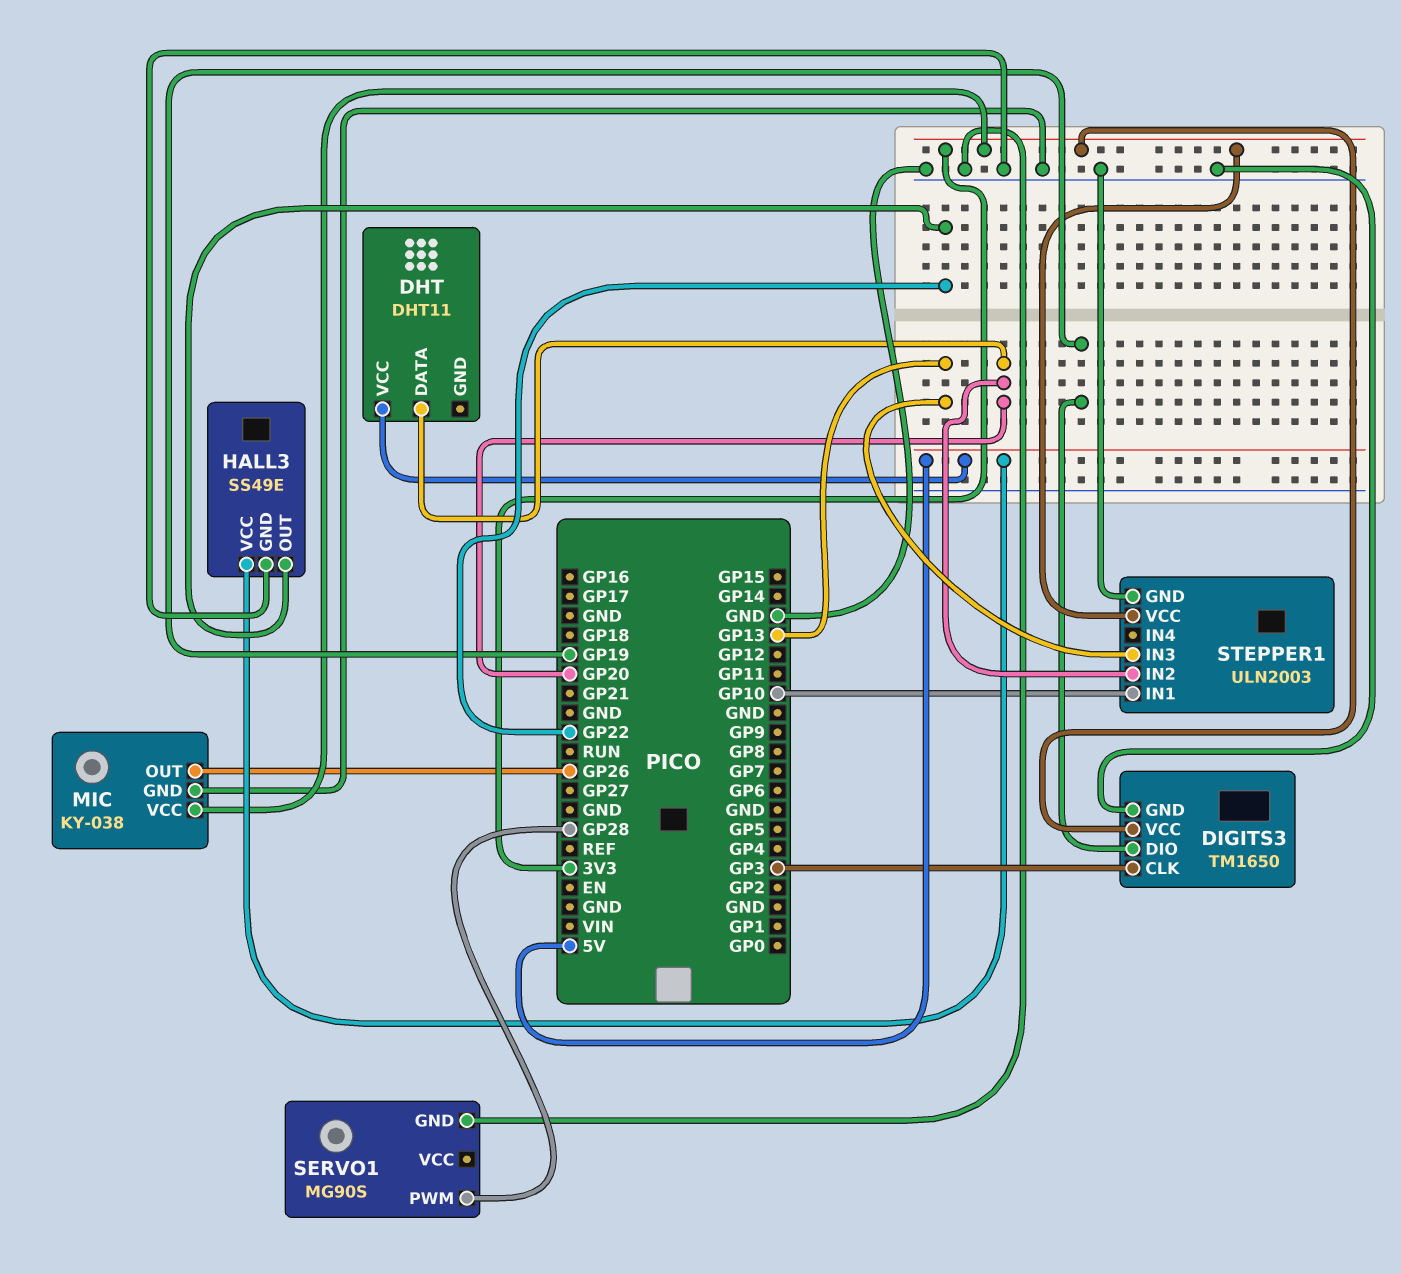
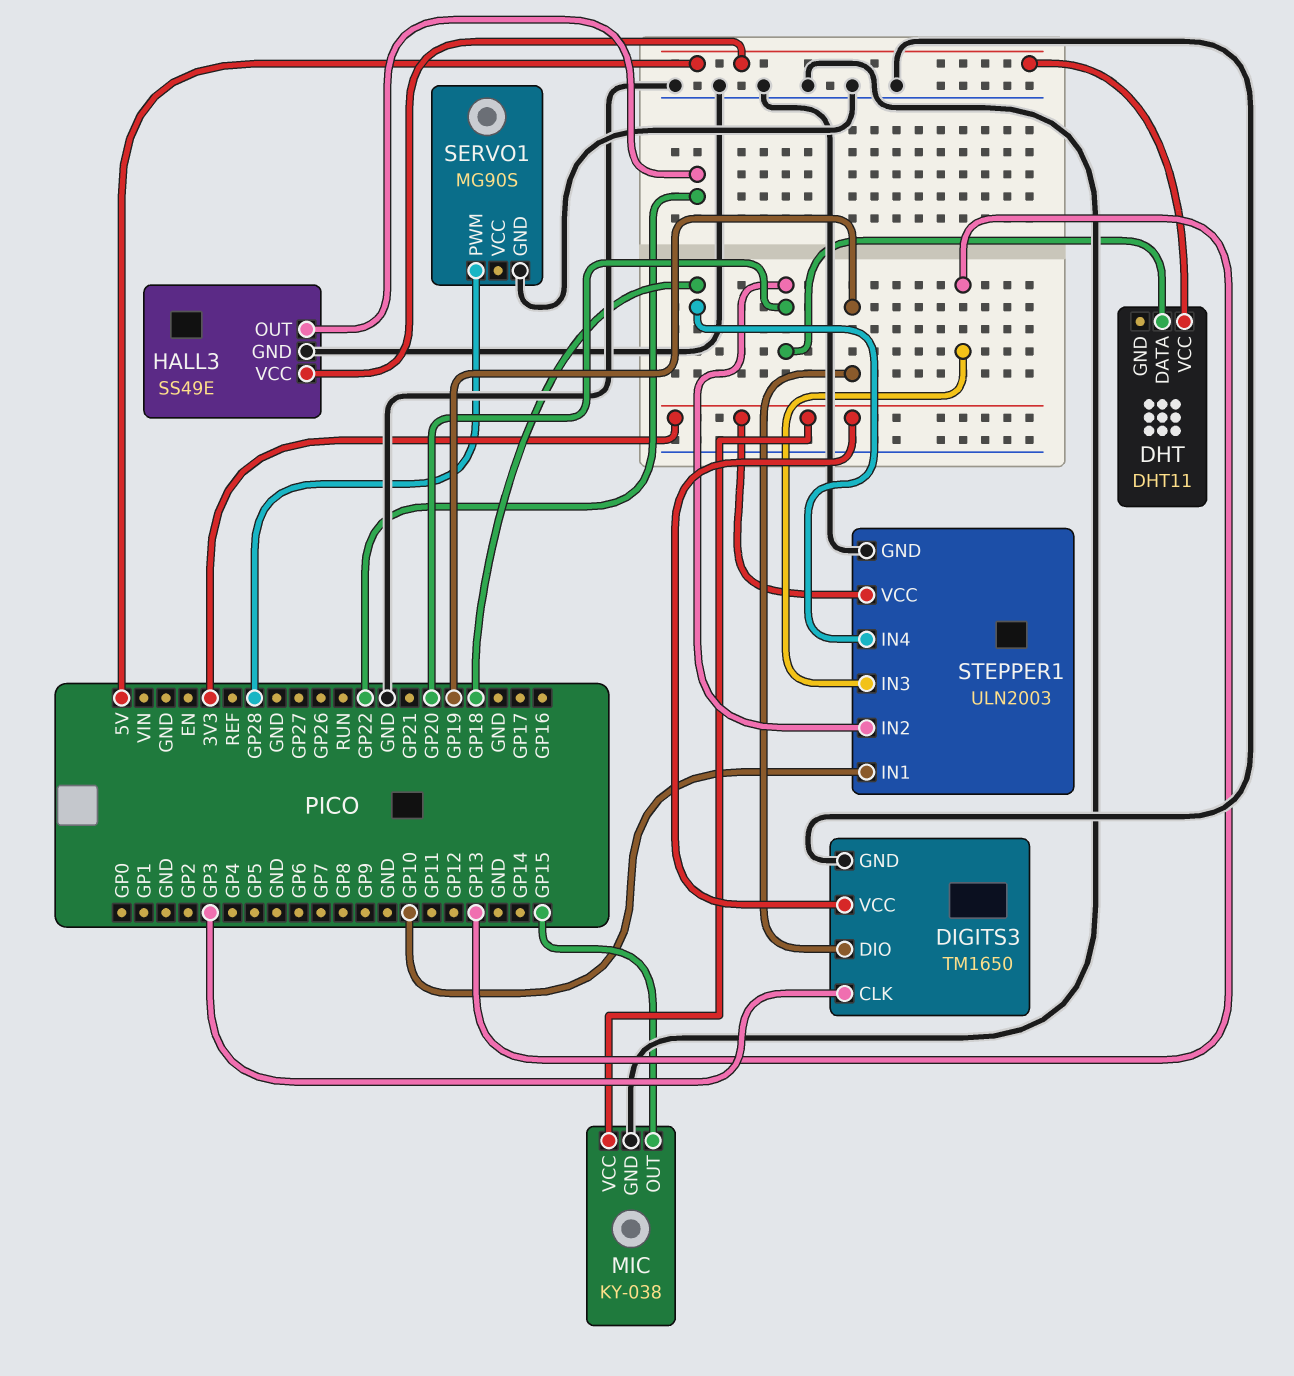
MIC pin OUT: GP26 -> GP15
STEPPER1 pin IN4: none -> GP18

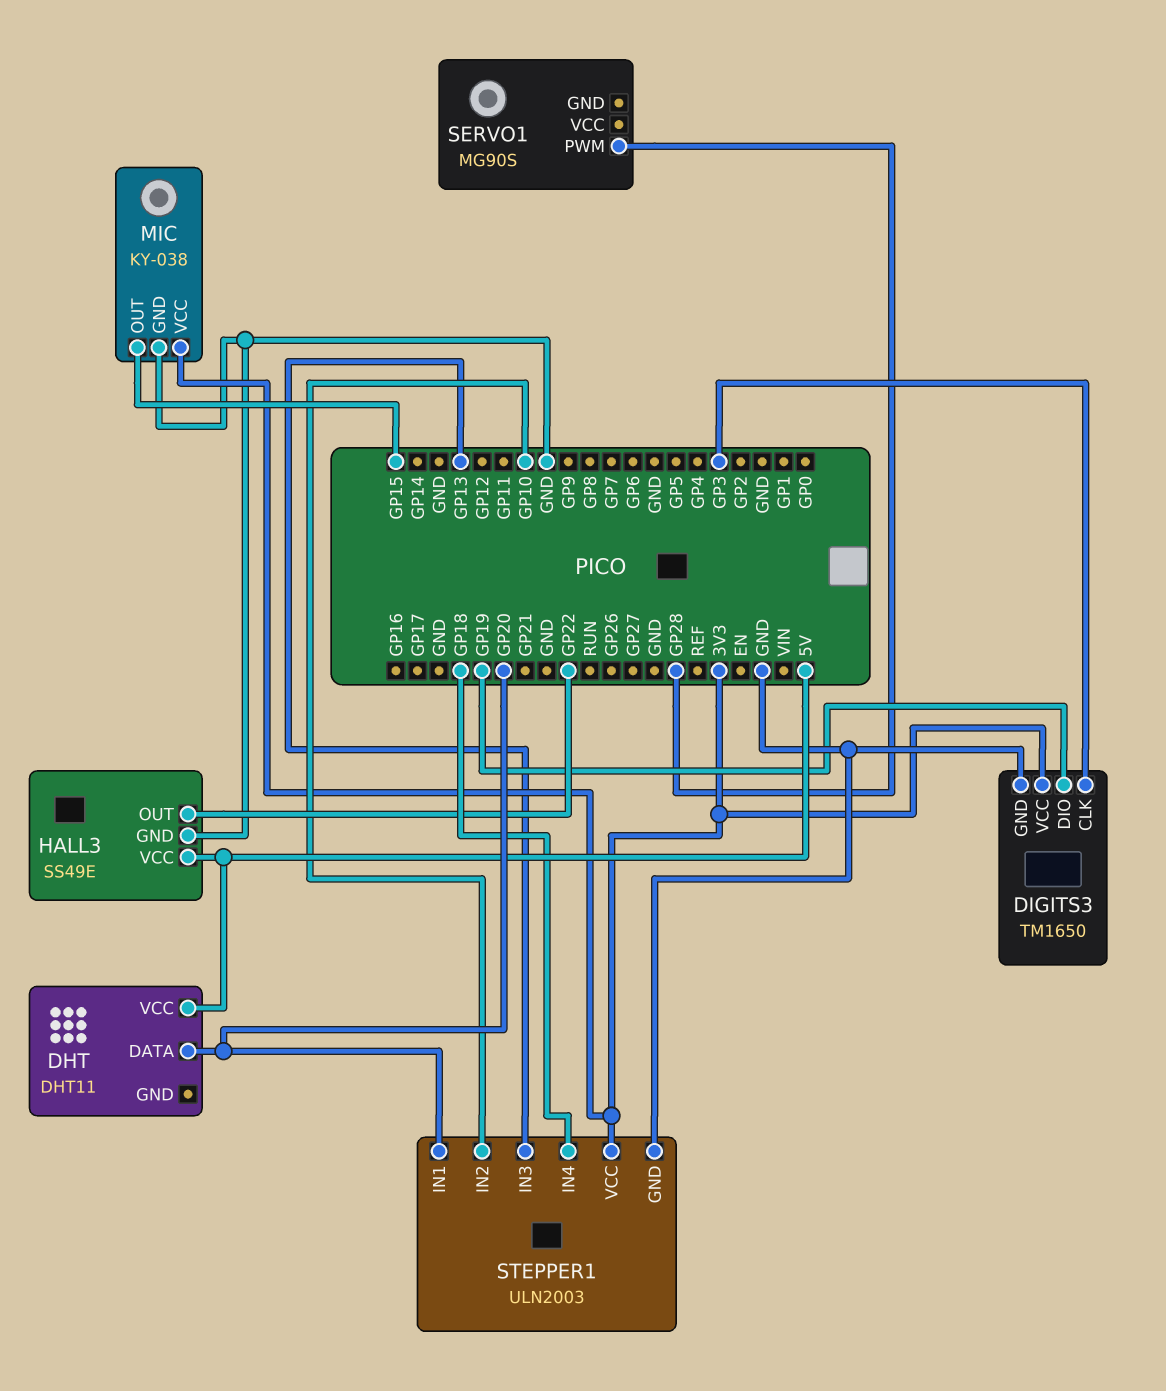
SERVO1 pin GND: GND -> none
STEPPER1 pin IN1: GP10 -> GP20
STEPPER1 pin IN2: GP20 -> GP10

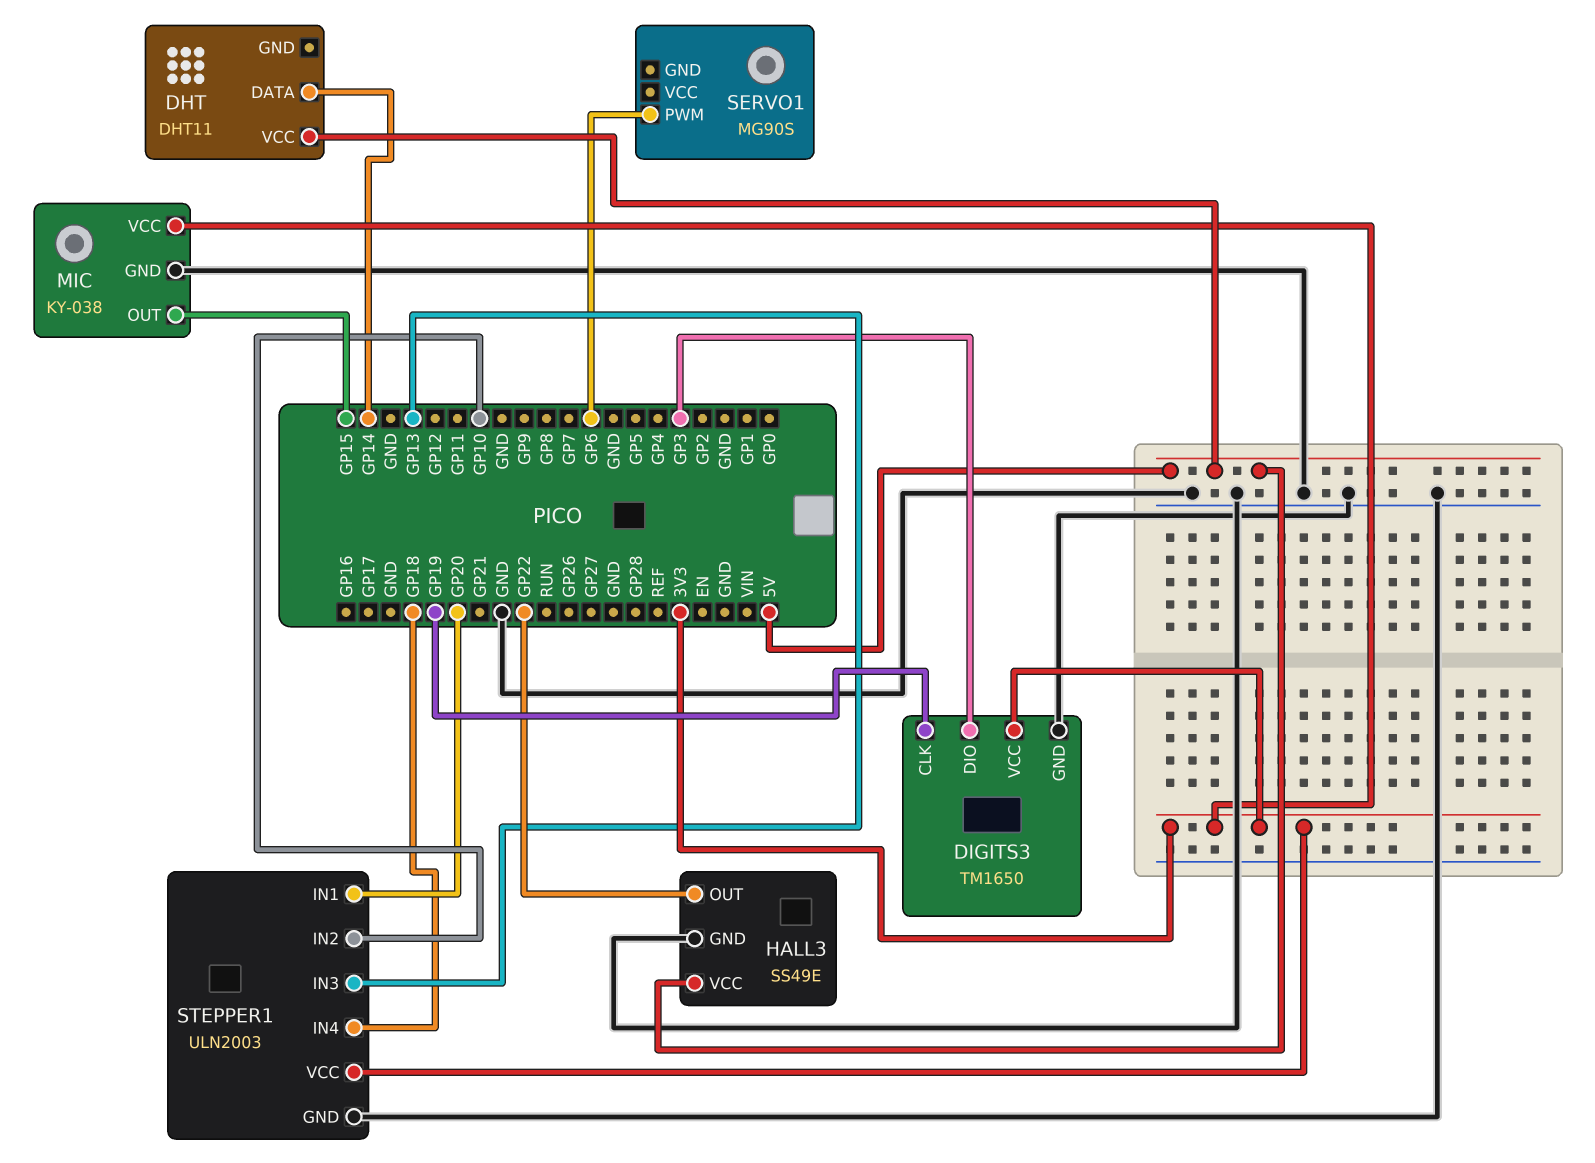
DHT pin DATA: GP20 -> GP14
DIGITS3 pin CLK: GP3 -> GP19
DIGITS3 pin DIO: GP19 -> GP3
SERVO1 pin PWM: GP28 -> GP6

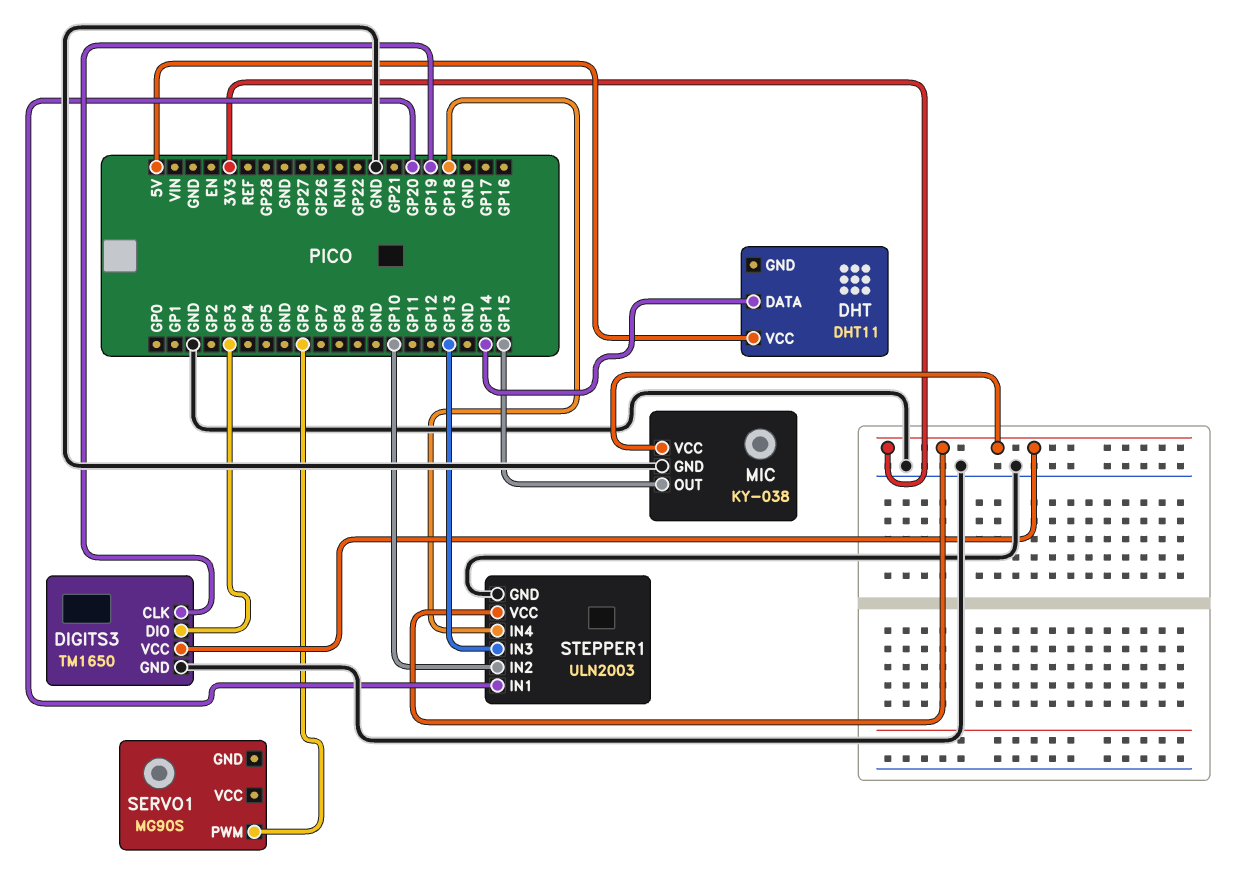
HALL3: SS49E -> none
HALL3 pin GND: GND -> none
HALL3 pin OUT: GP22 -> none
HALL3 pin VCC: 5V -> none

